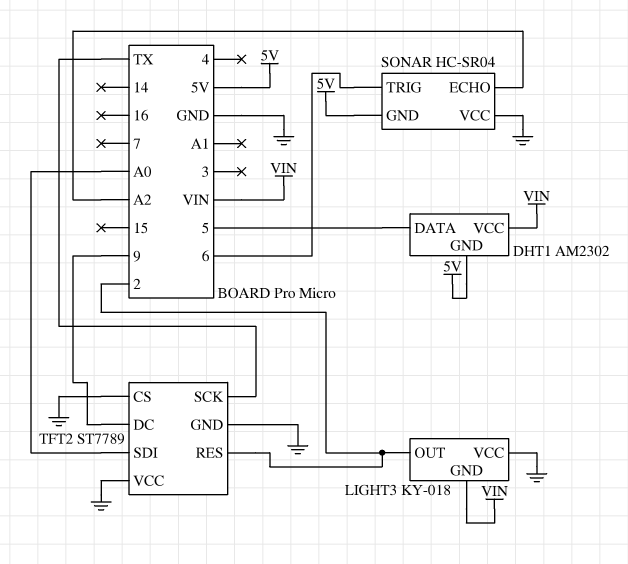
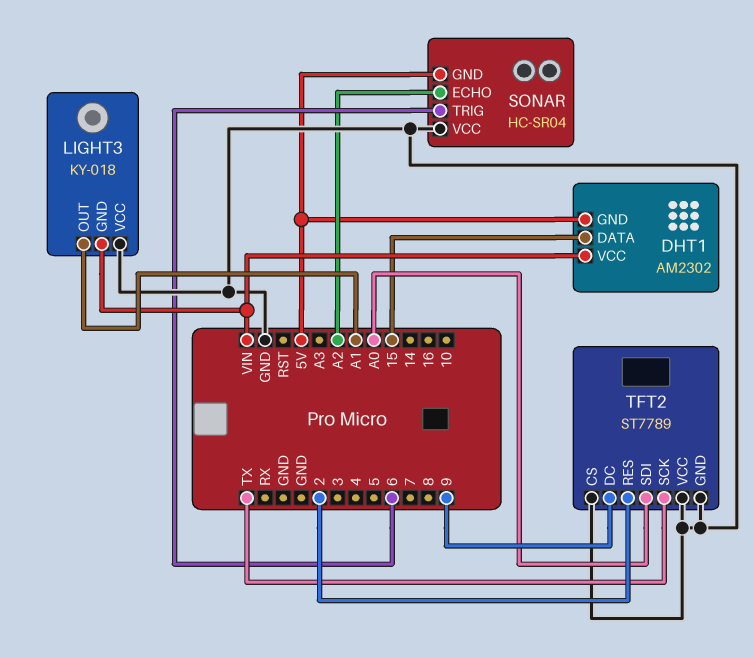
DHT1 pin DATA: 5 -> 15
LIGHT3 pin OUT: 2 -> A1

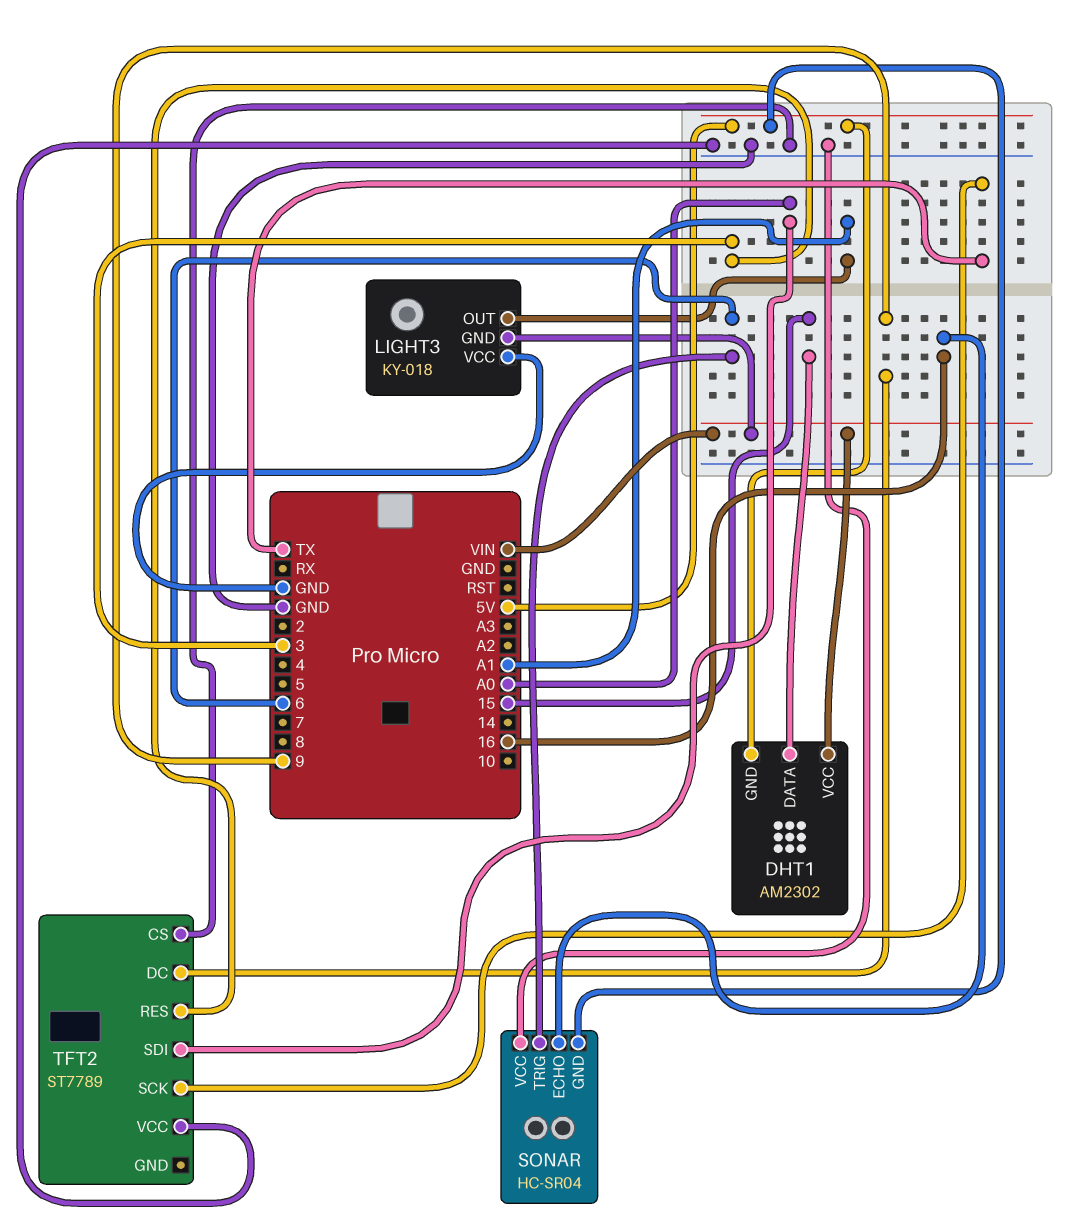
SONAR pin ECHO: A2 -> 16
TFT2 pin GND: GND -> none
TFT2 pin RES: 2 -> 3

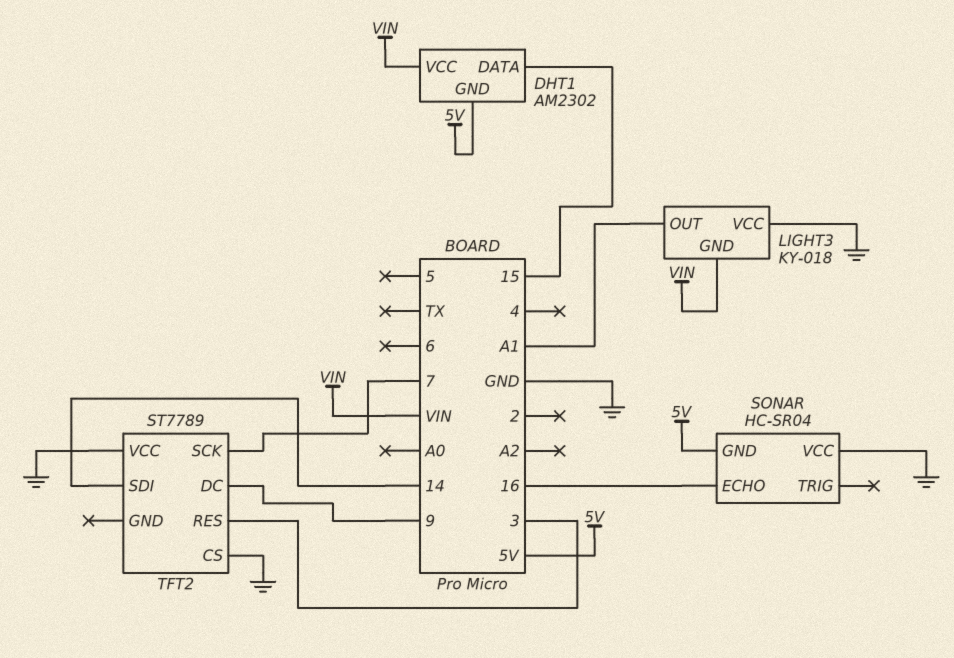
SONAR pin TRIG: 6 -> none
TFT2 pin SCK: TX -> 7
TFT2 pin SDI: A0 -> 14

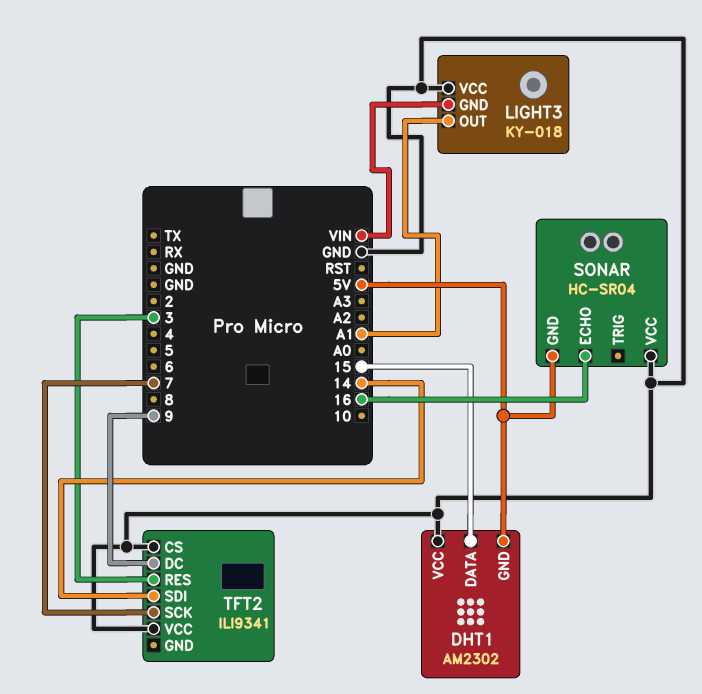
DHT1 pin VCC: VIN -> GND
TFT2: ST7789 -> ILI9341

